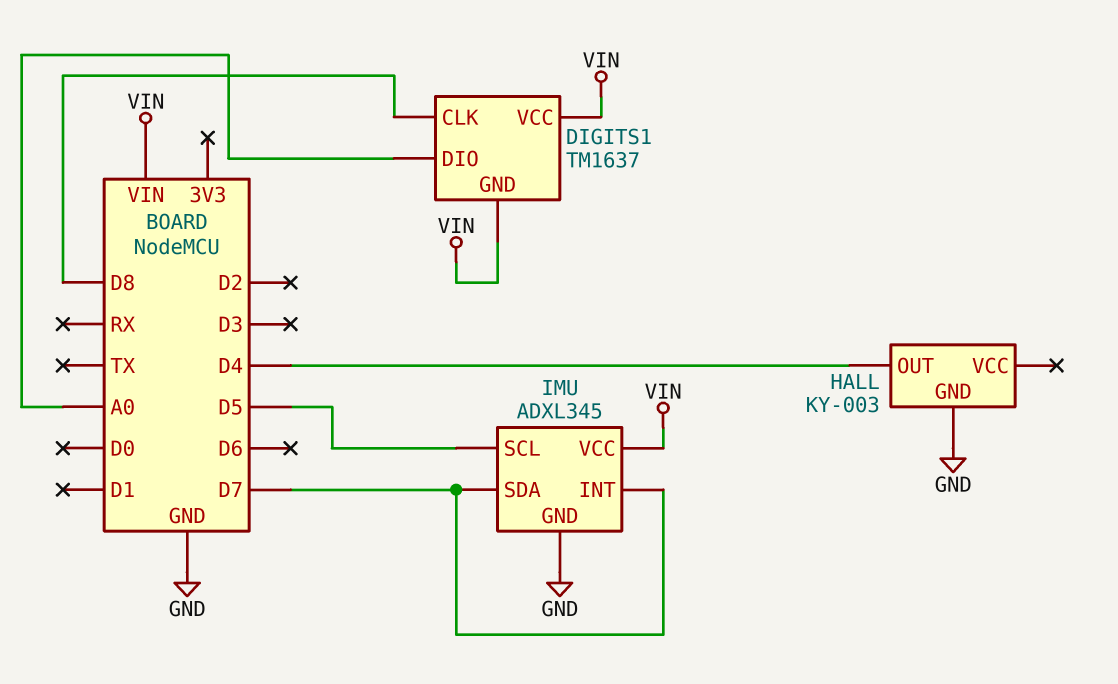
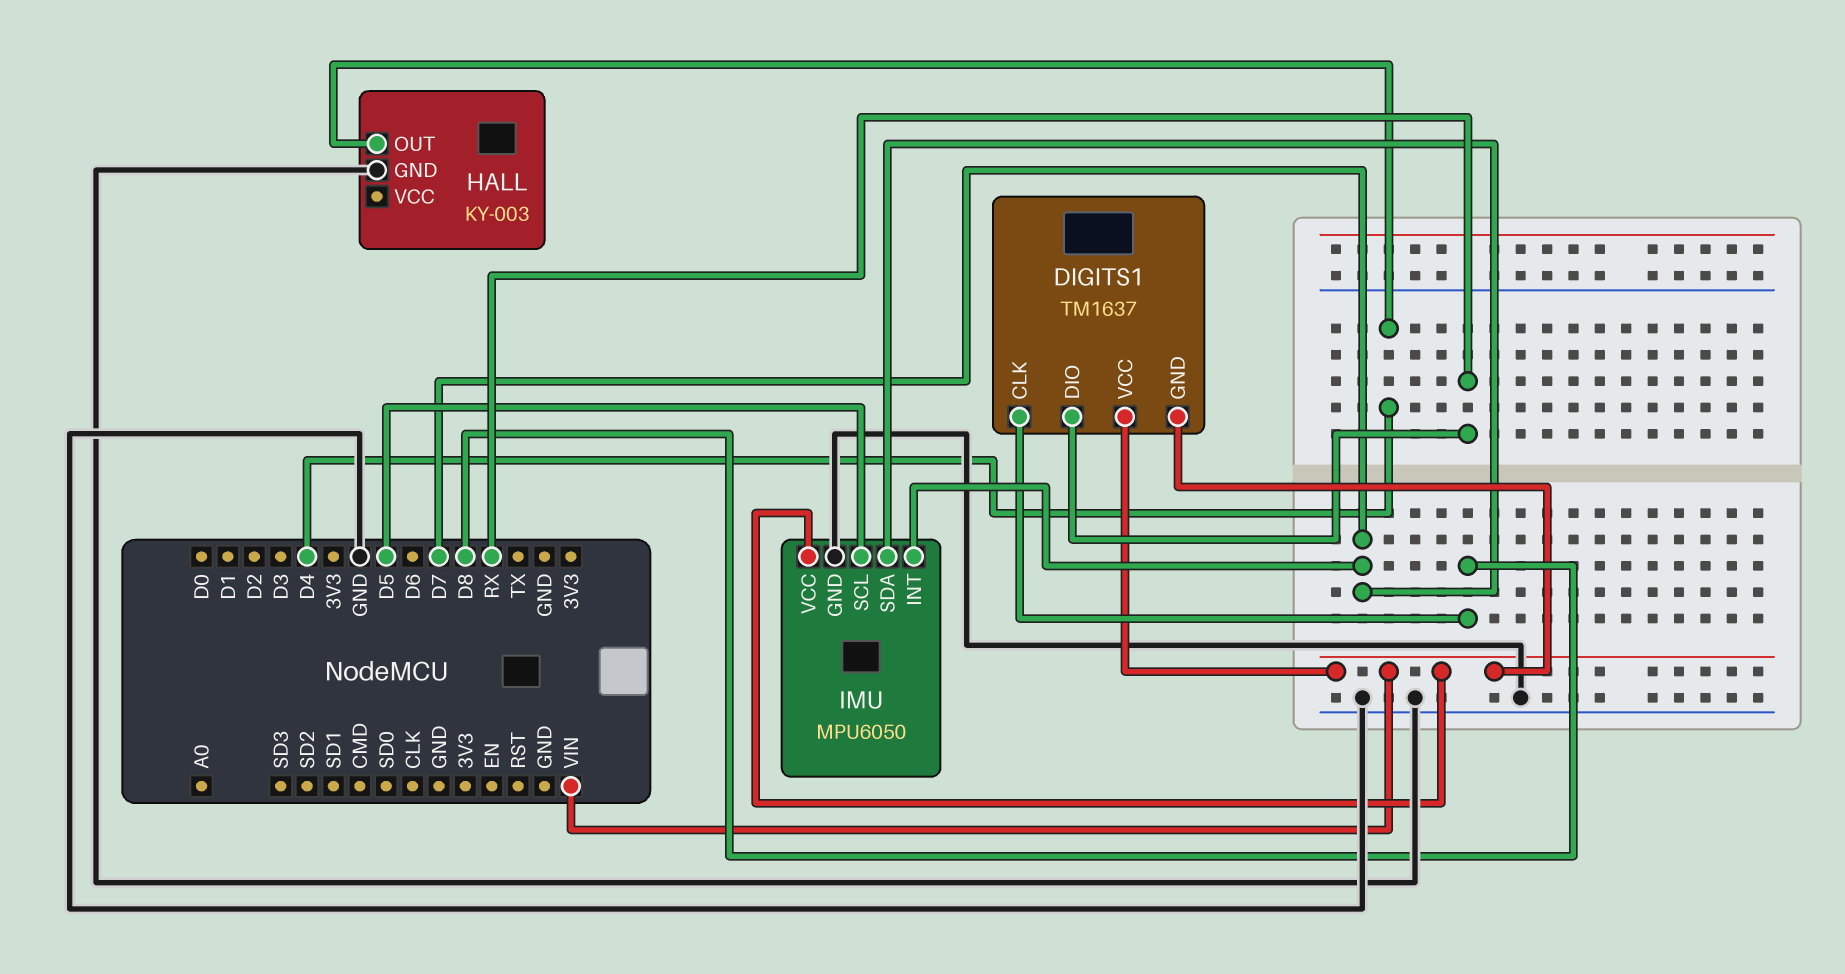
DIGITS1 pin DIO: A0 -> RX
IMU: ADXL345 -> MPU6050

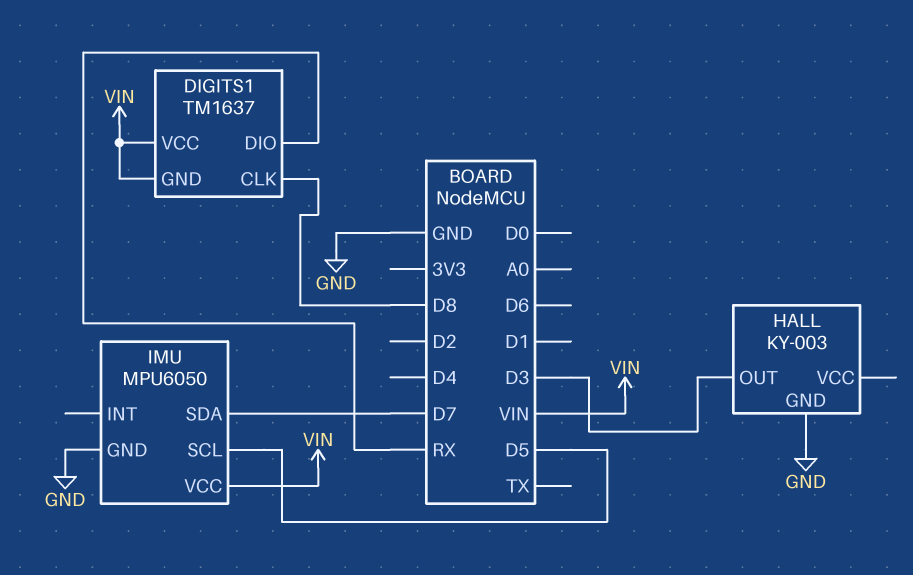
HALL pin OUT: D4 -> D3
IMU pin INT: D7 -> none

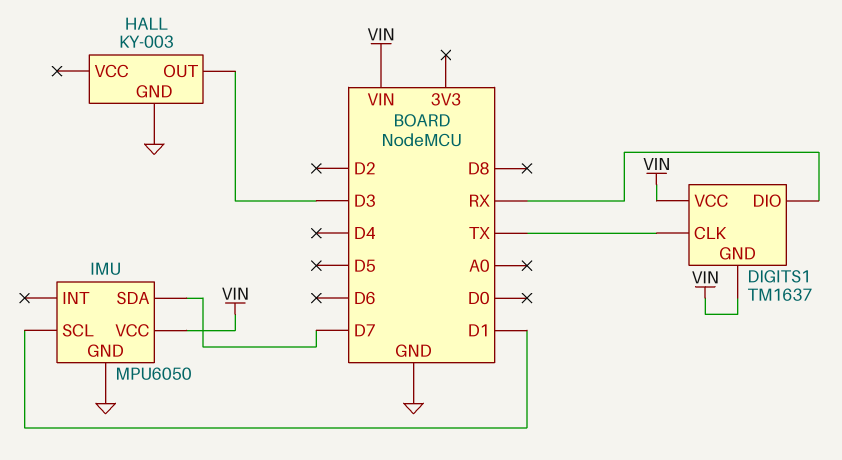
DIGITS1 pin CLK: D8 -> TX
IMU pin SCL: D5 -> D1

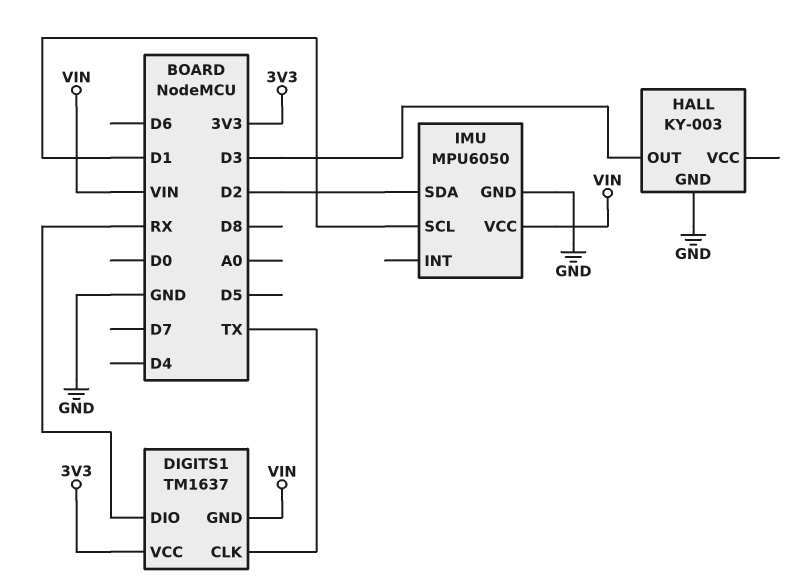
DIGITS1 pin VCC: VIN -> 3V3
IMU pin SDA: D7 -> D2

